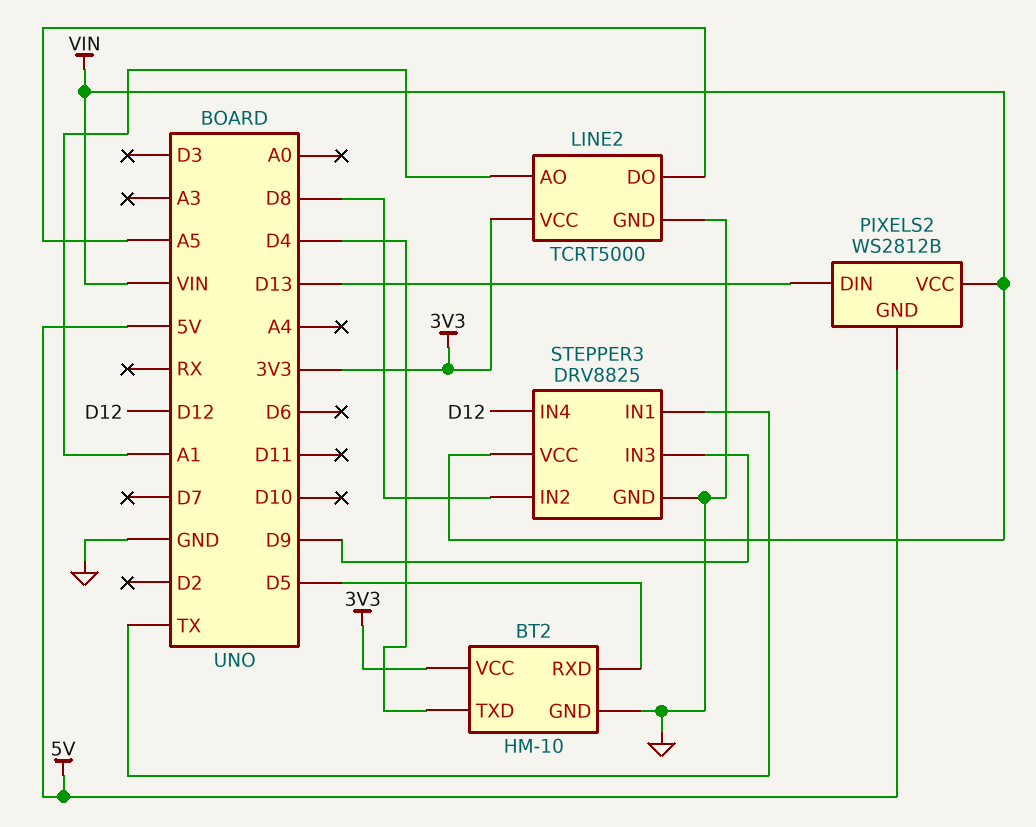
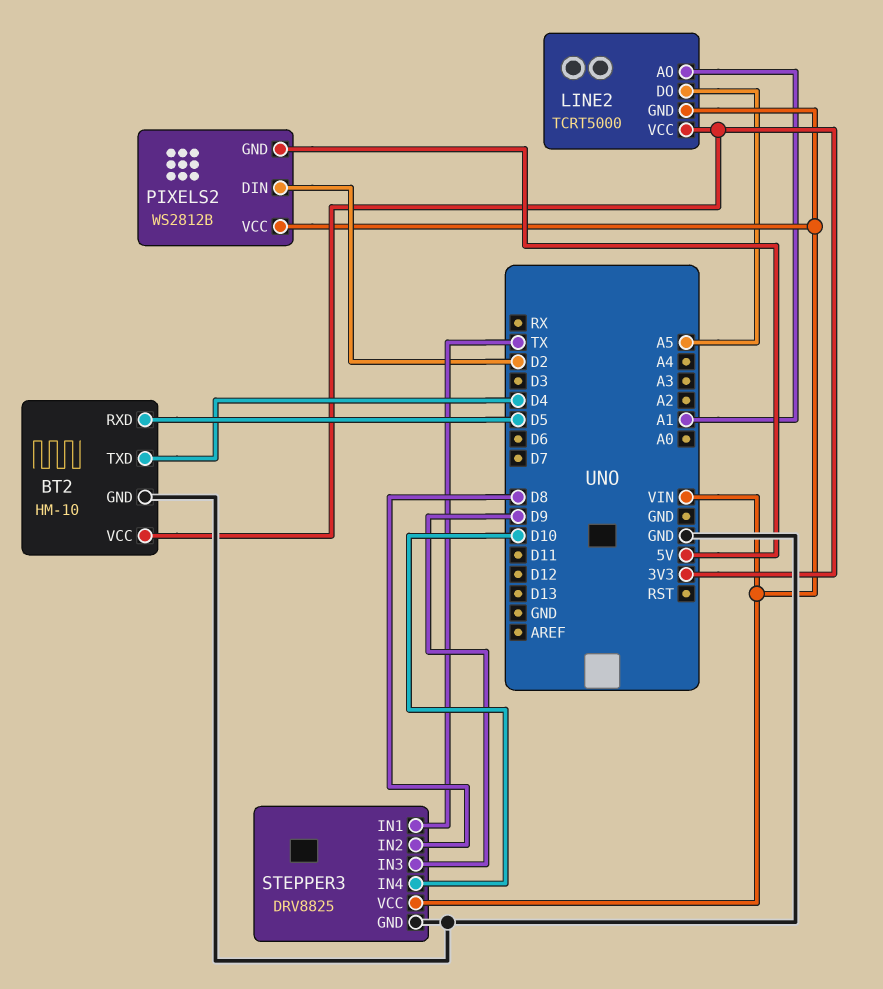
LINE2 pin GND: GND -> VIN
PIXELS2 pin DIN: D13 -> D2
STEPPER3 pin IN4: D12 -> D10

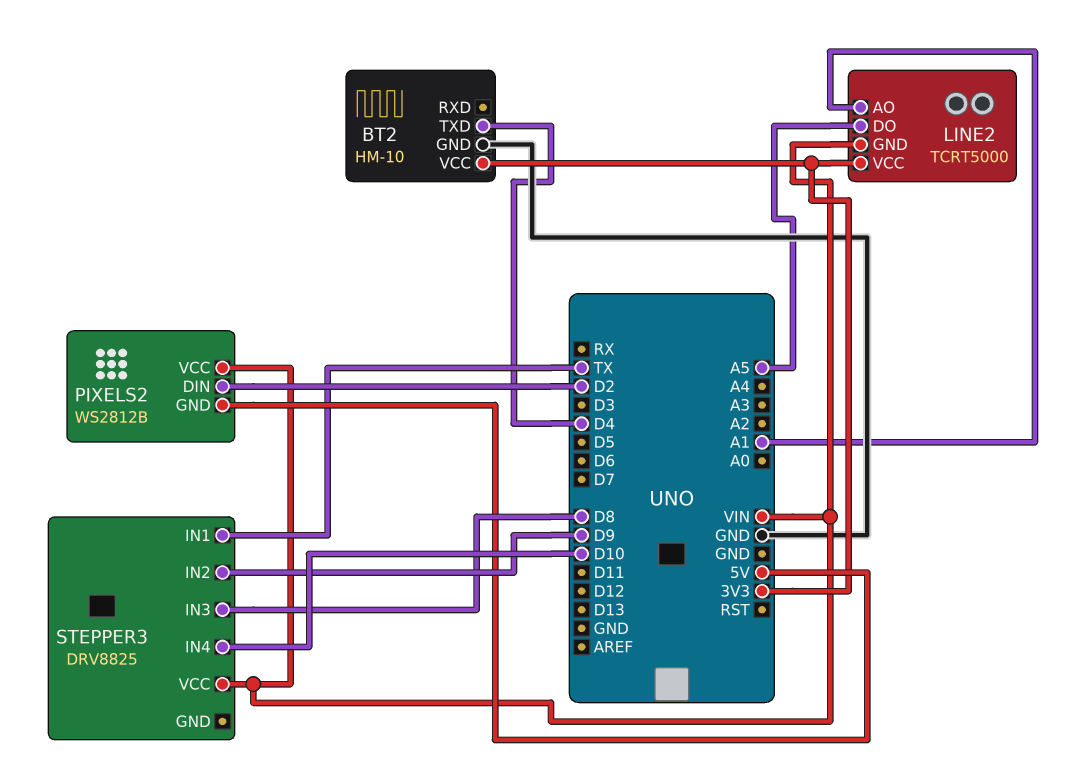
BT2 pin RXD: D5 -> none
STEPPER3 pin GND: GND -> none
STEPPER3 pin IN2: D8 -> D9
STEPPER3 pin IN3: D9 -> D8

